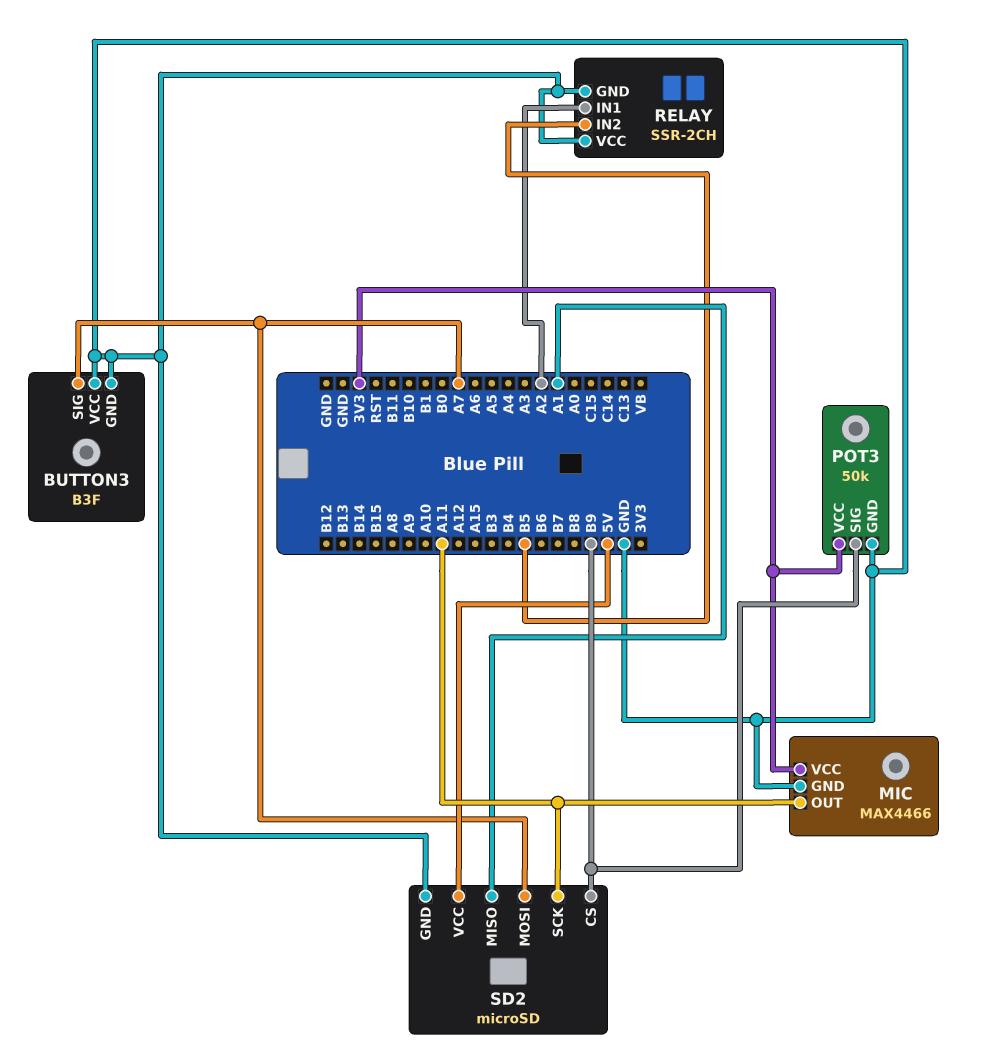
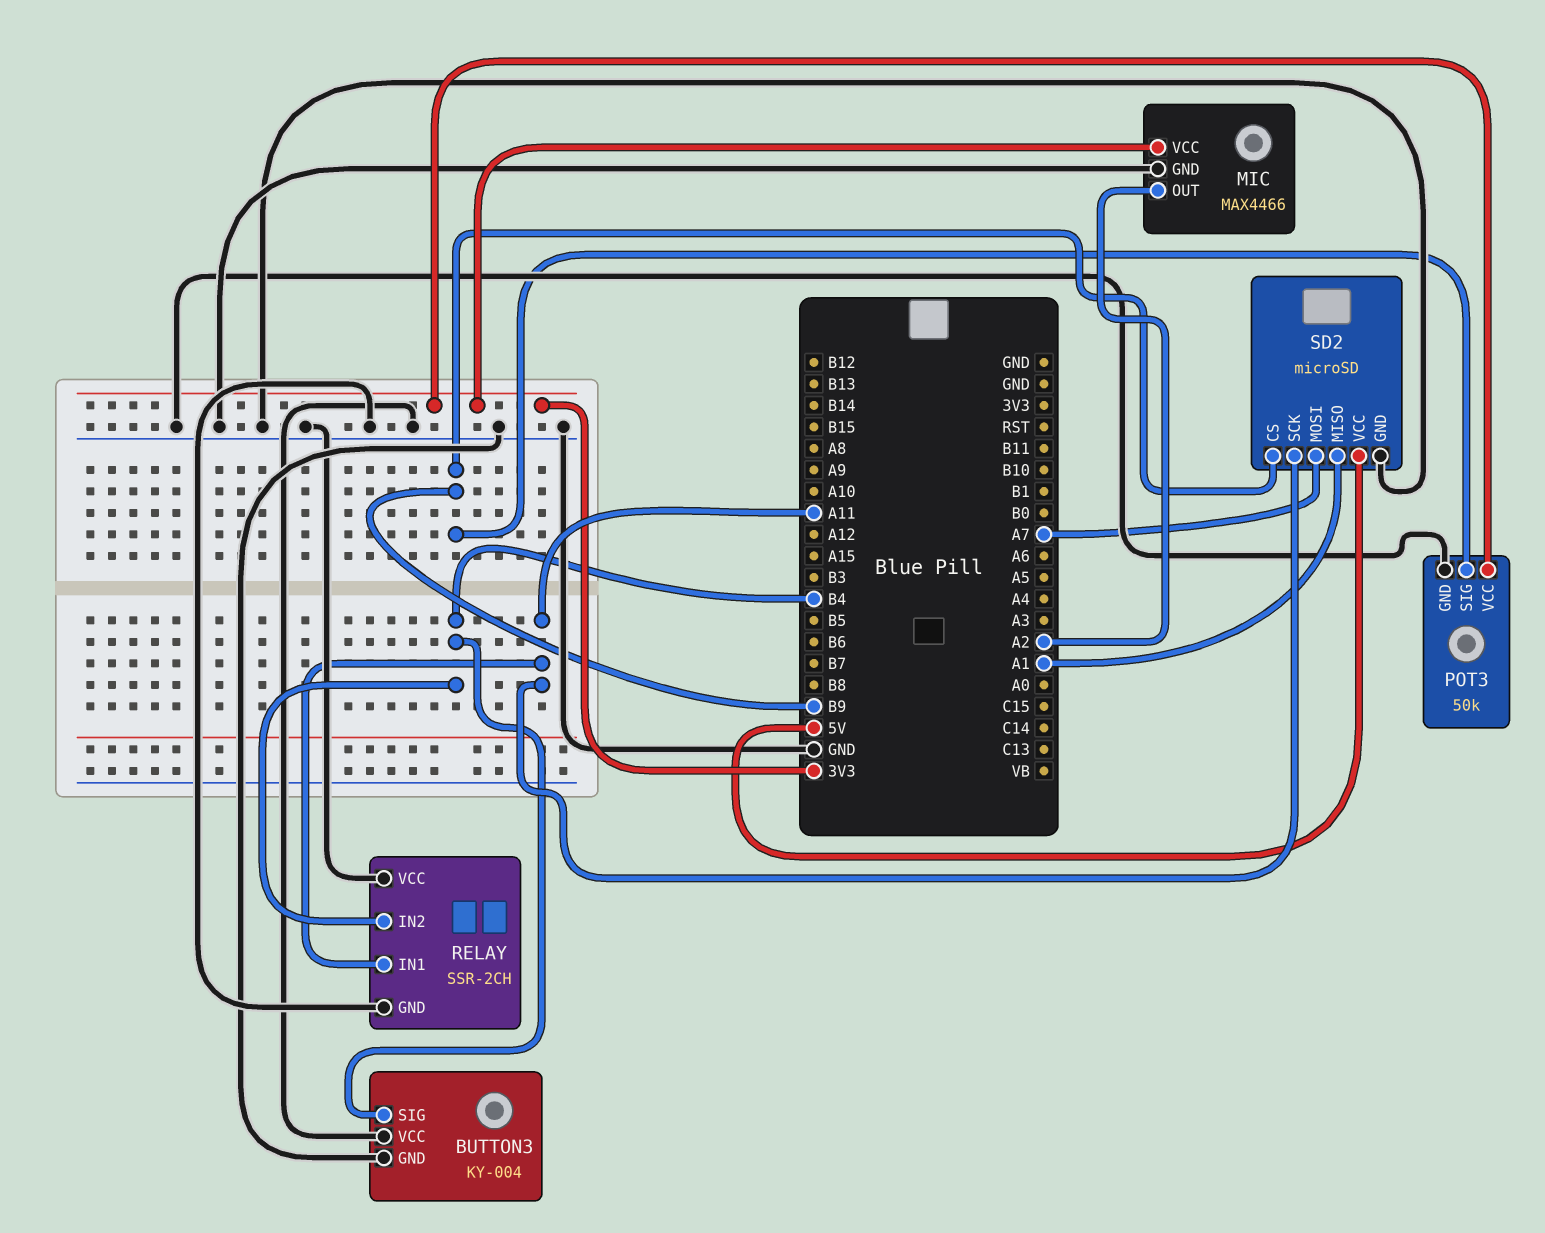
BUTTON3: B3F -> KY-004
BUTTON3 pin SIG: A7 -> B4
MIC pin OUT: A11 -> A2
RELAY pin IN1: A2 -> A11
RELAY pin IN2: B5 -> B4

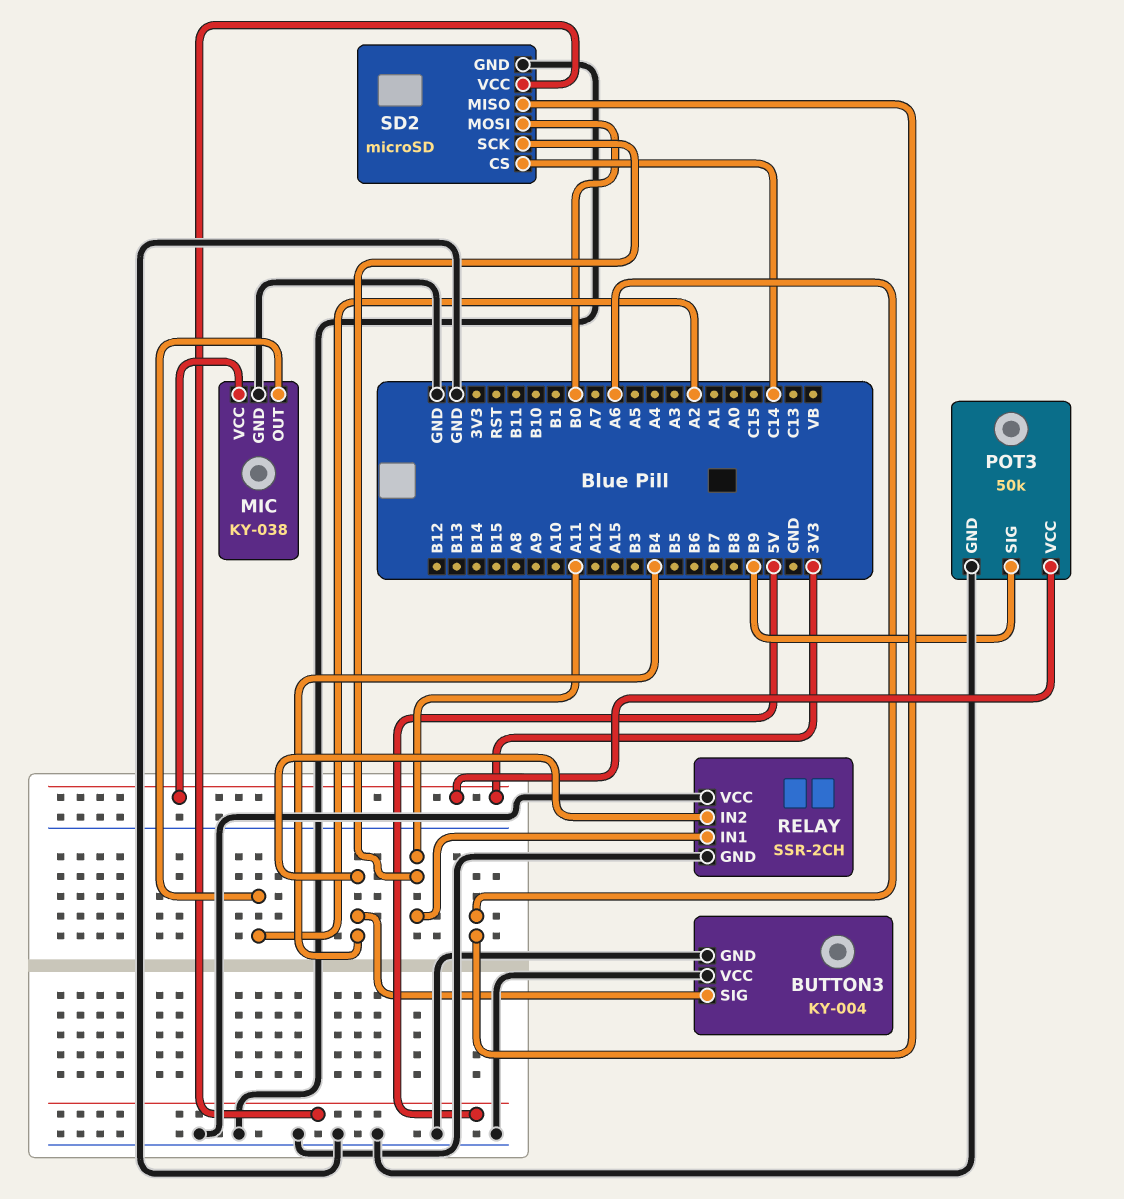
MIC: MAX4466 -> KY-038
SD2 pin CS: B9 -> C14
SD2 pin MISO: A1 -> A6
SD2 pin MOSI: A7 -> B0

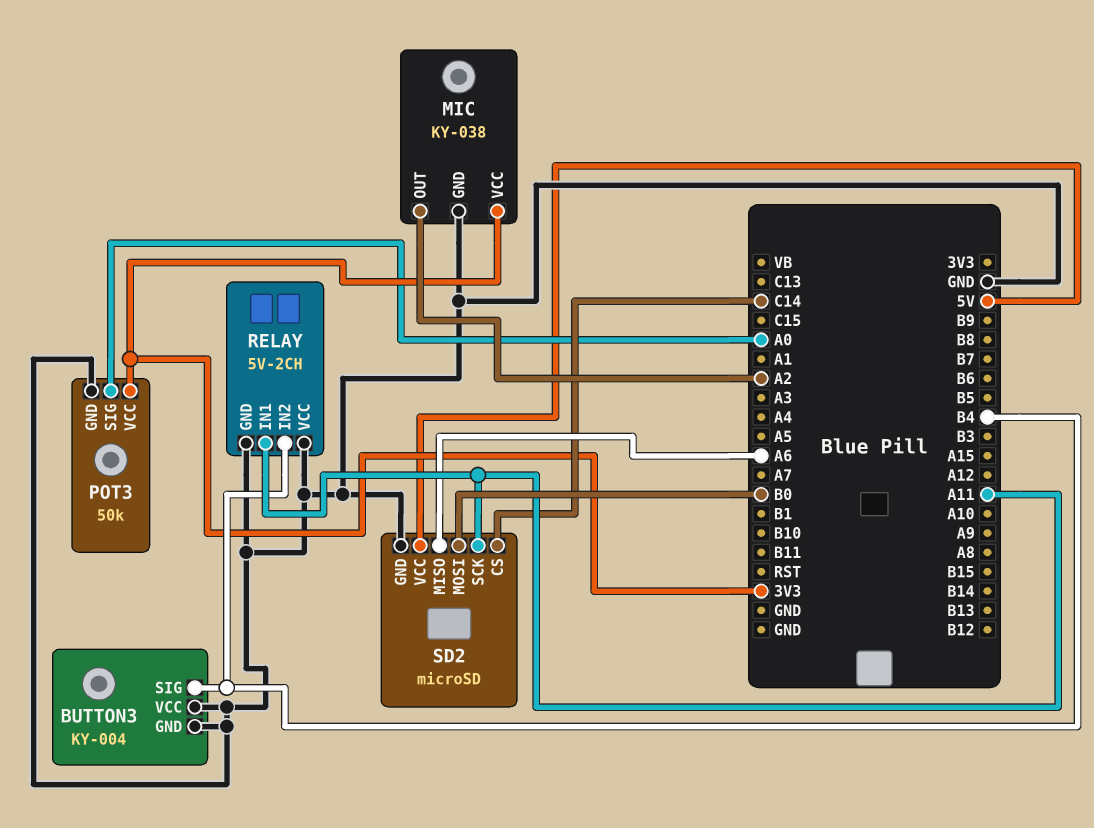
POT3 pin SIG: B9 -> A0
RELAY: SSR-2CH -> 5V-2CH

